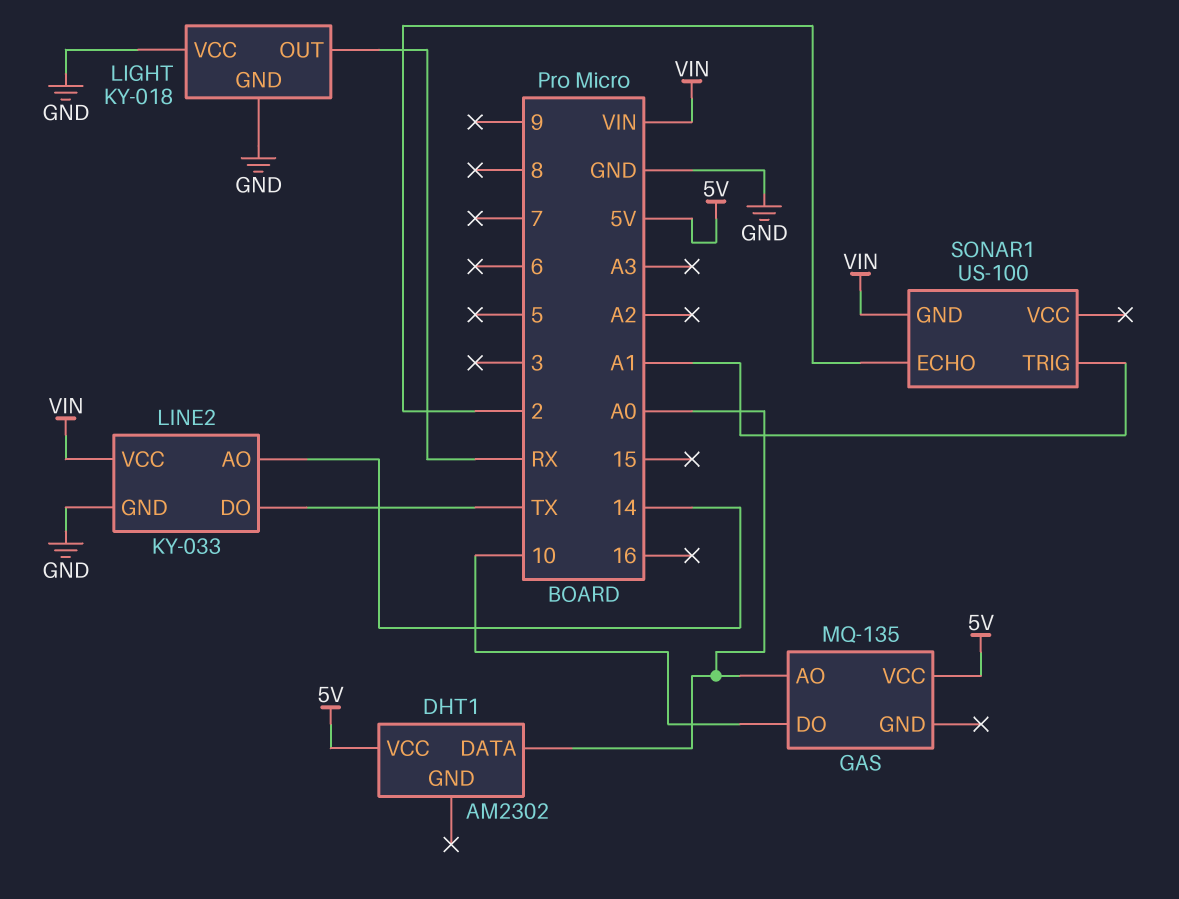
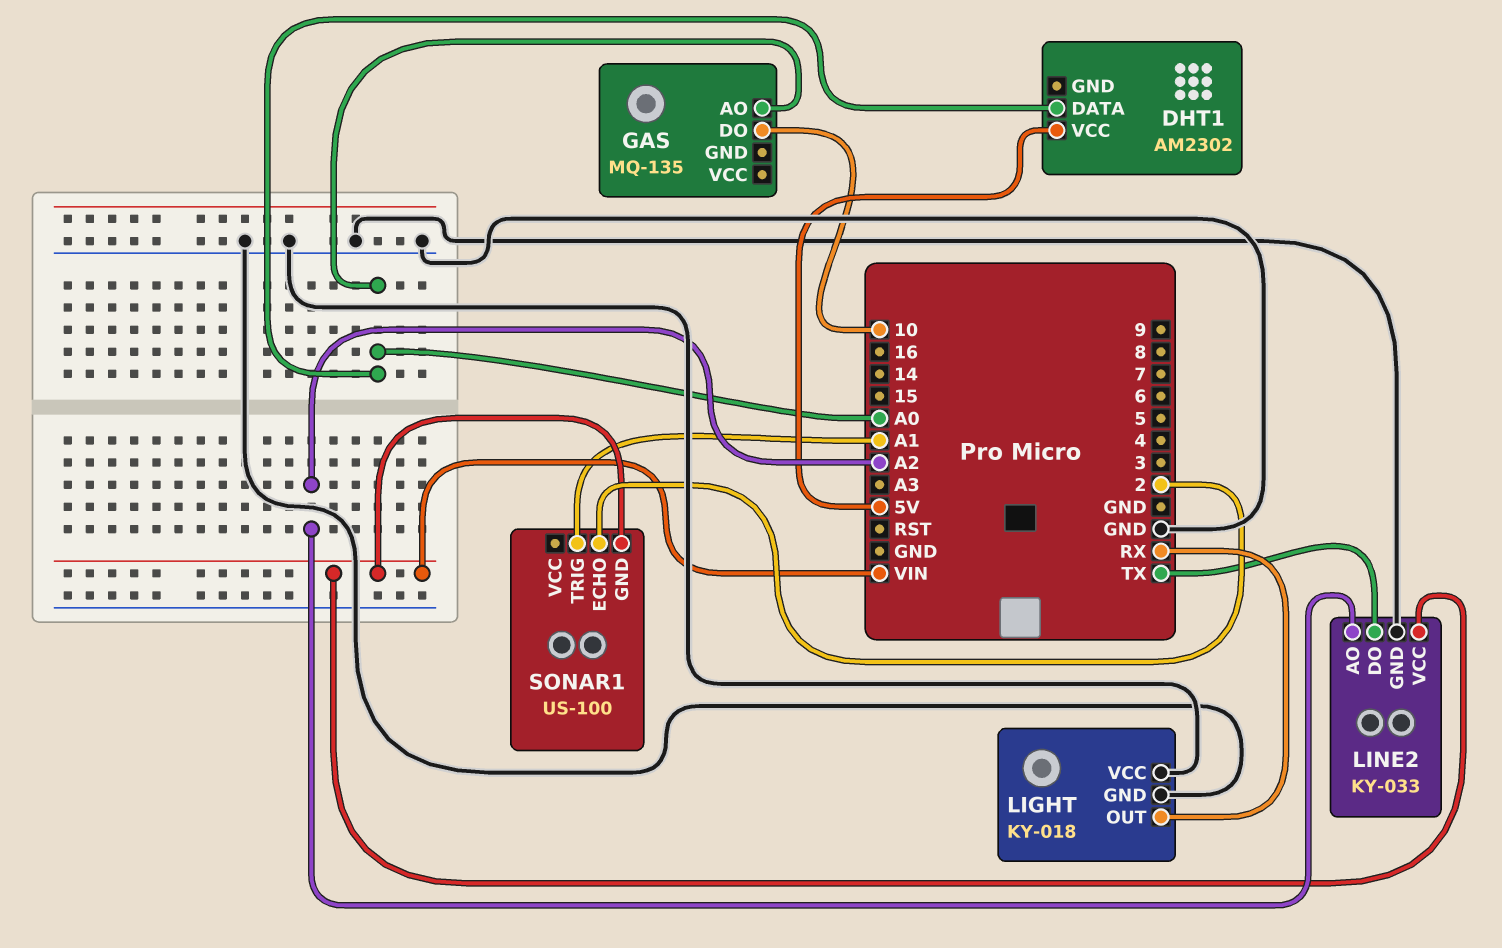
GAS pin VCC: 5V -> none
LINE2 pin AO: 14 -> A2

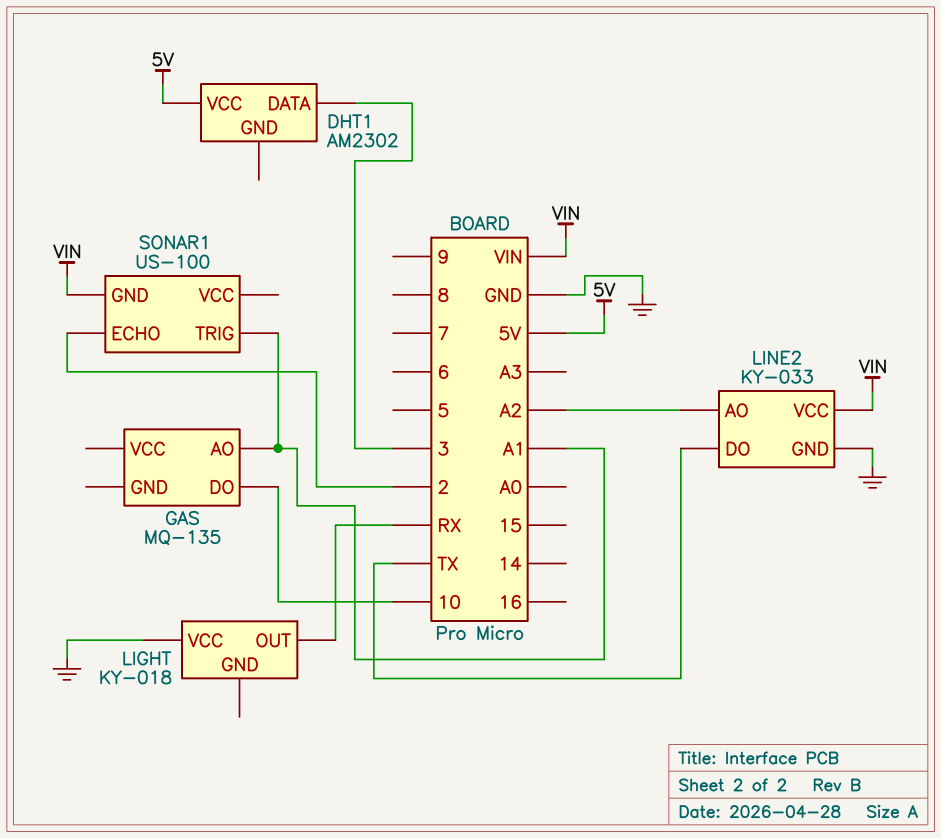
DHT1 pin DATA: A0 -> 3
GAS pin AO: A0 -> A1
LIGHT pin GND: GND -> none

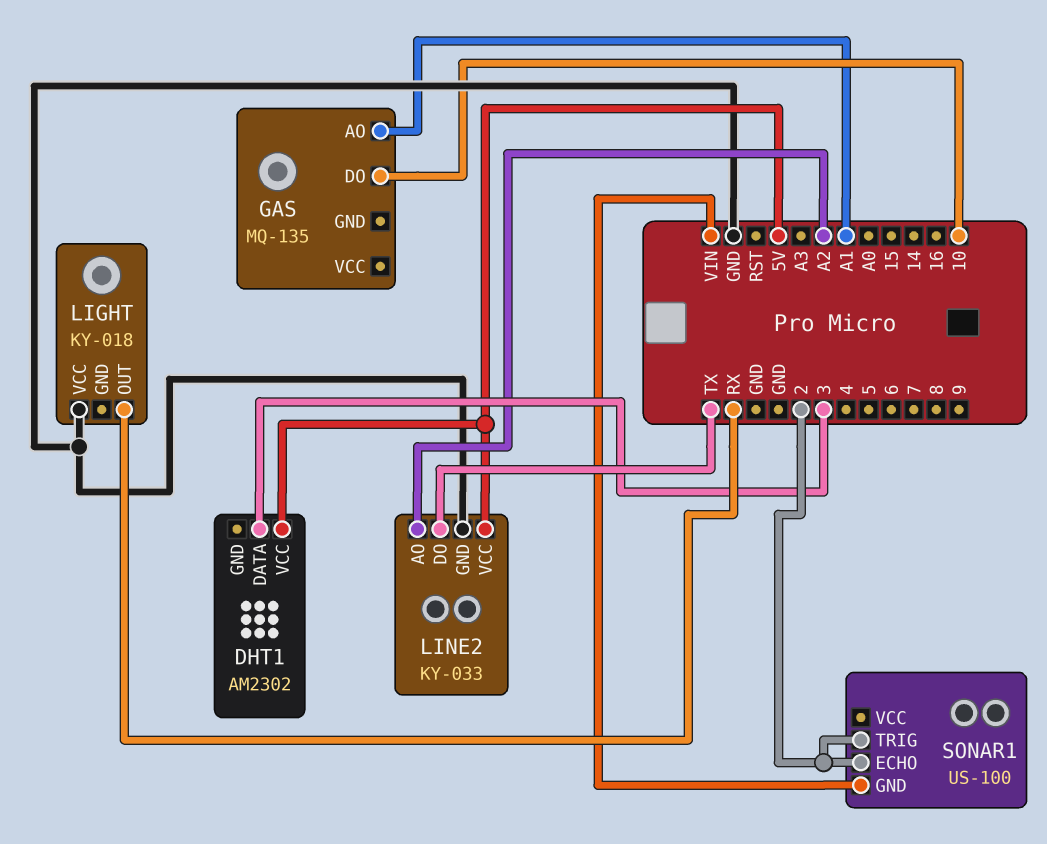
LINE2 pin VCC: VIN -> 5V
SONAR1 pin TRIG: A1 -> 2

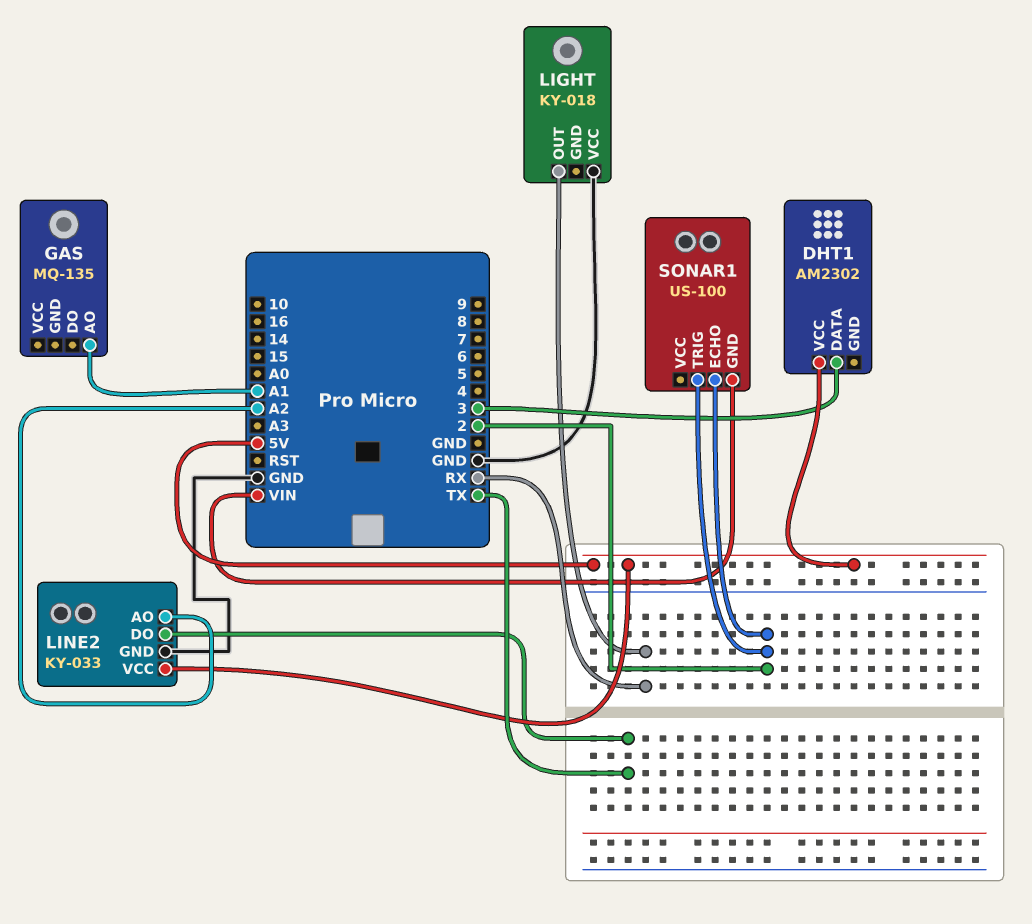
GAS pin DO: 10 -> none

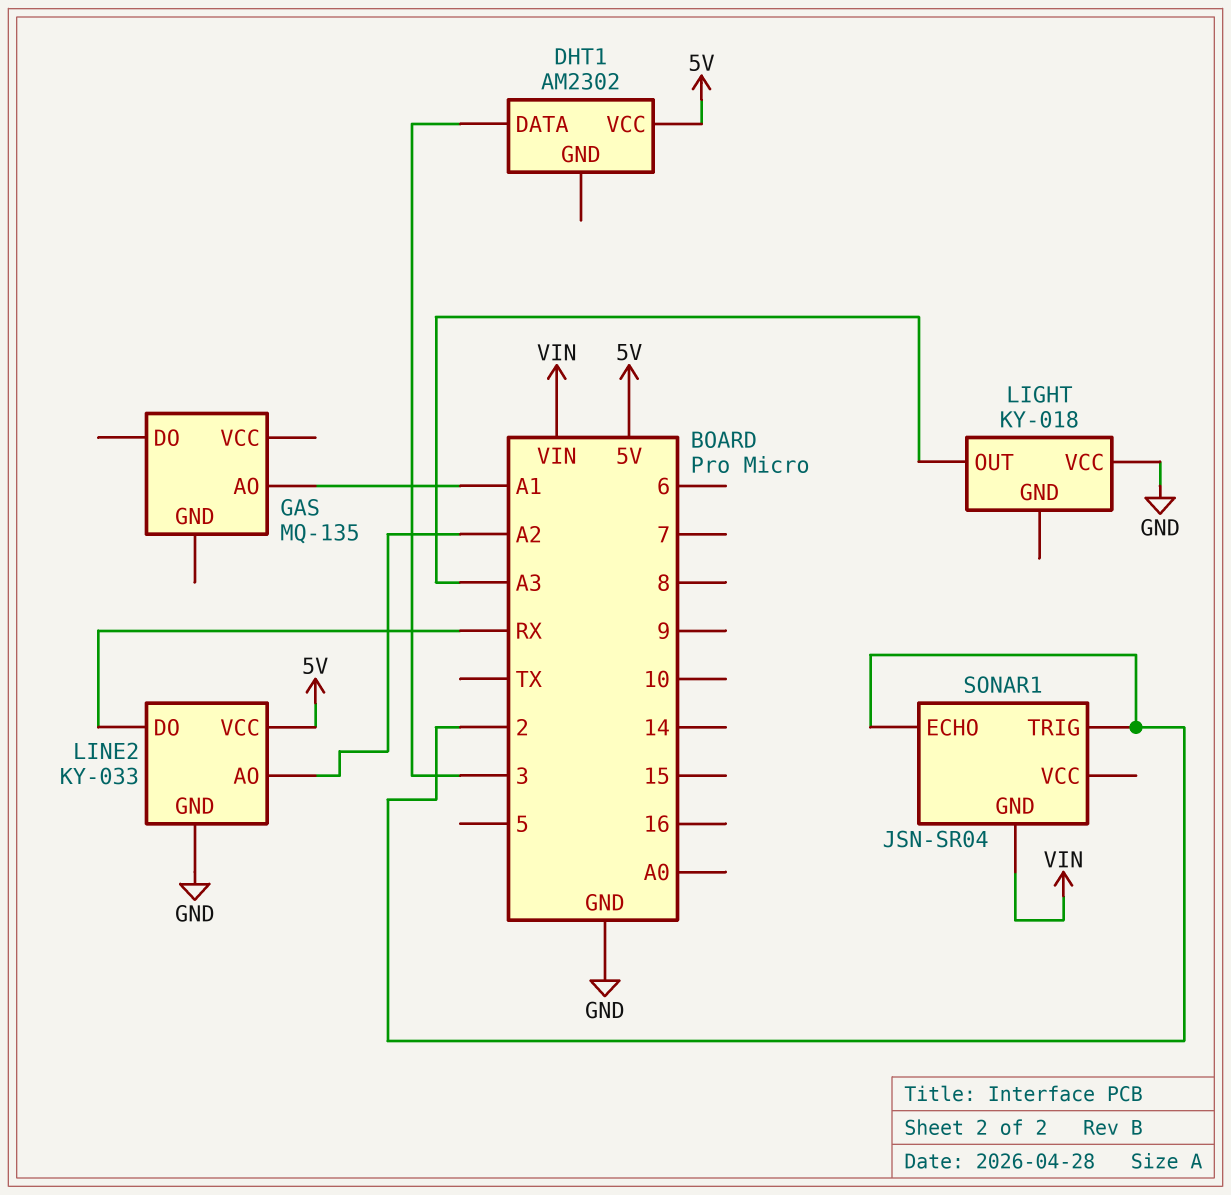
LIGHT pin OUT: RX -> A3
LINE2 pin DO: TX -> RX
SONAR1: US-100 -> JSN-SR04

